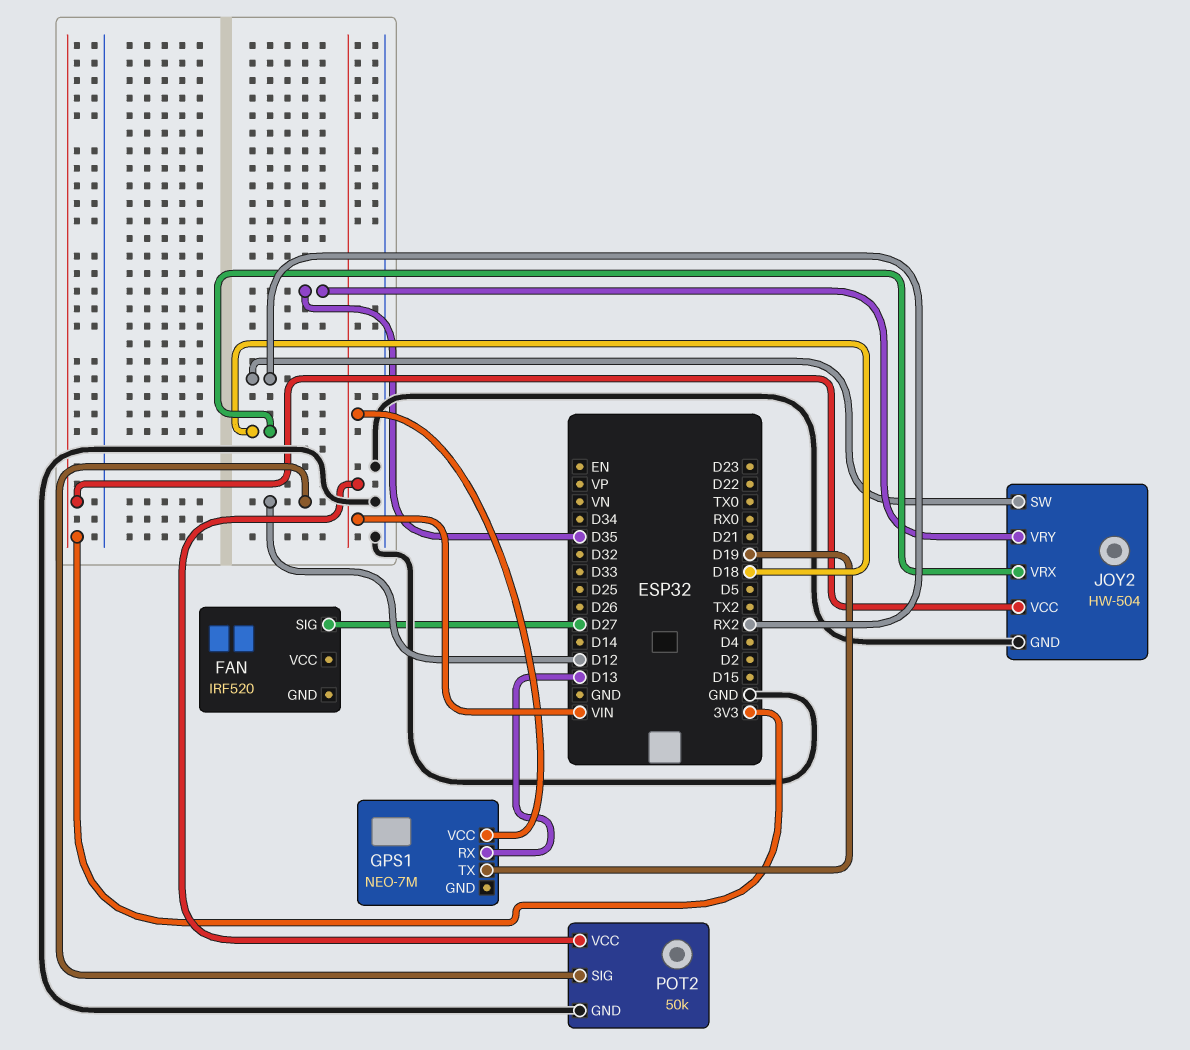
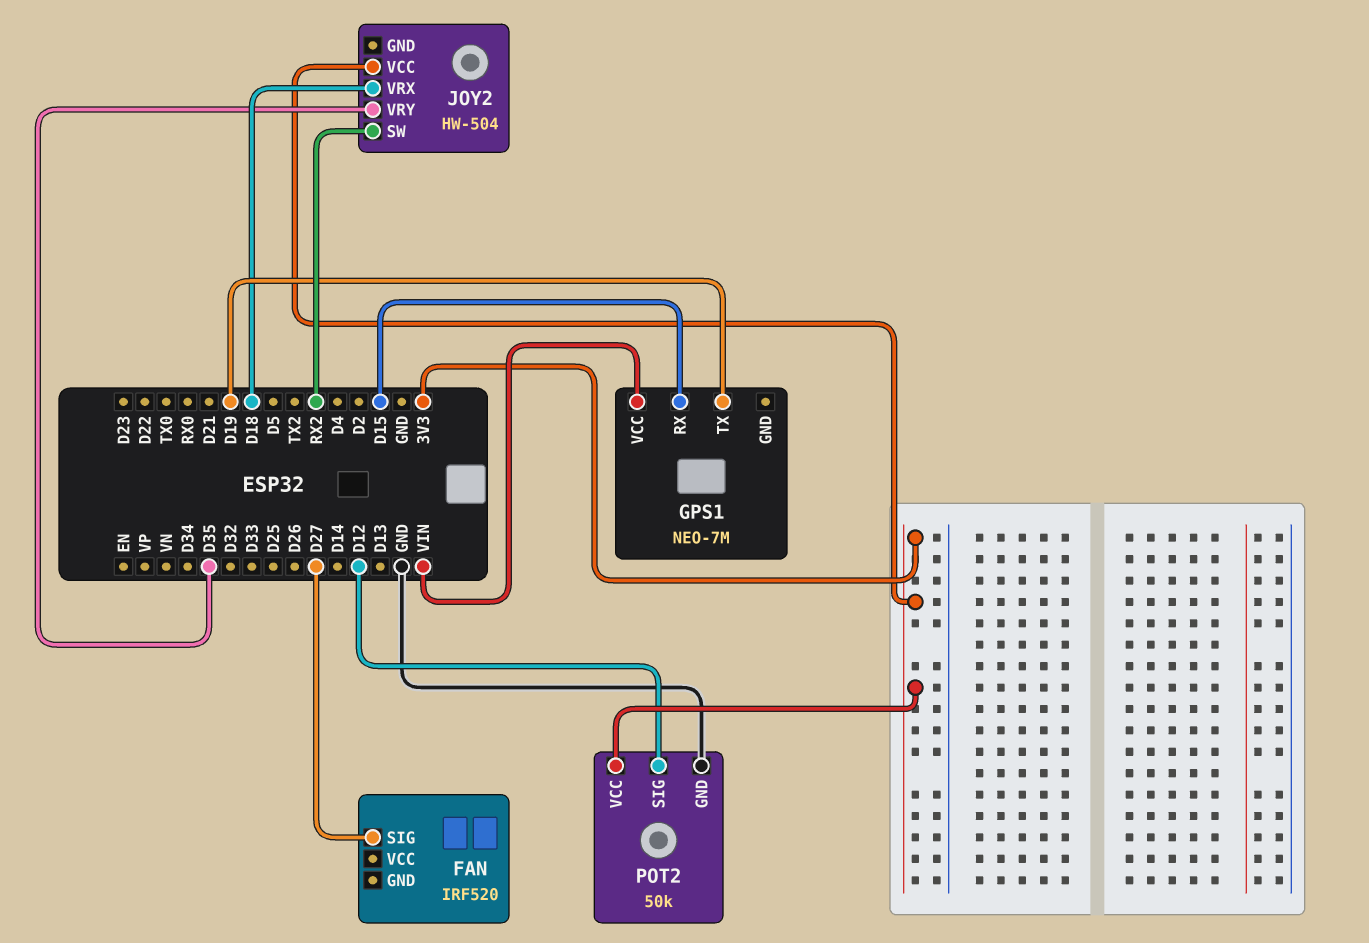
GPS1 pin RX: D13 -> D15
JOY2 pin GND: GND -> none
POT2 pin VCC: VIN -> 3V3

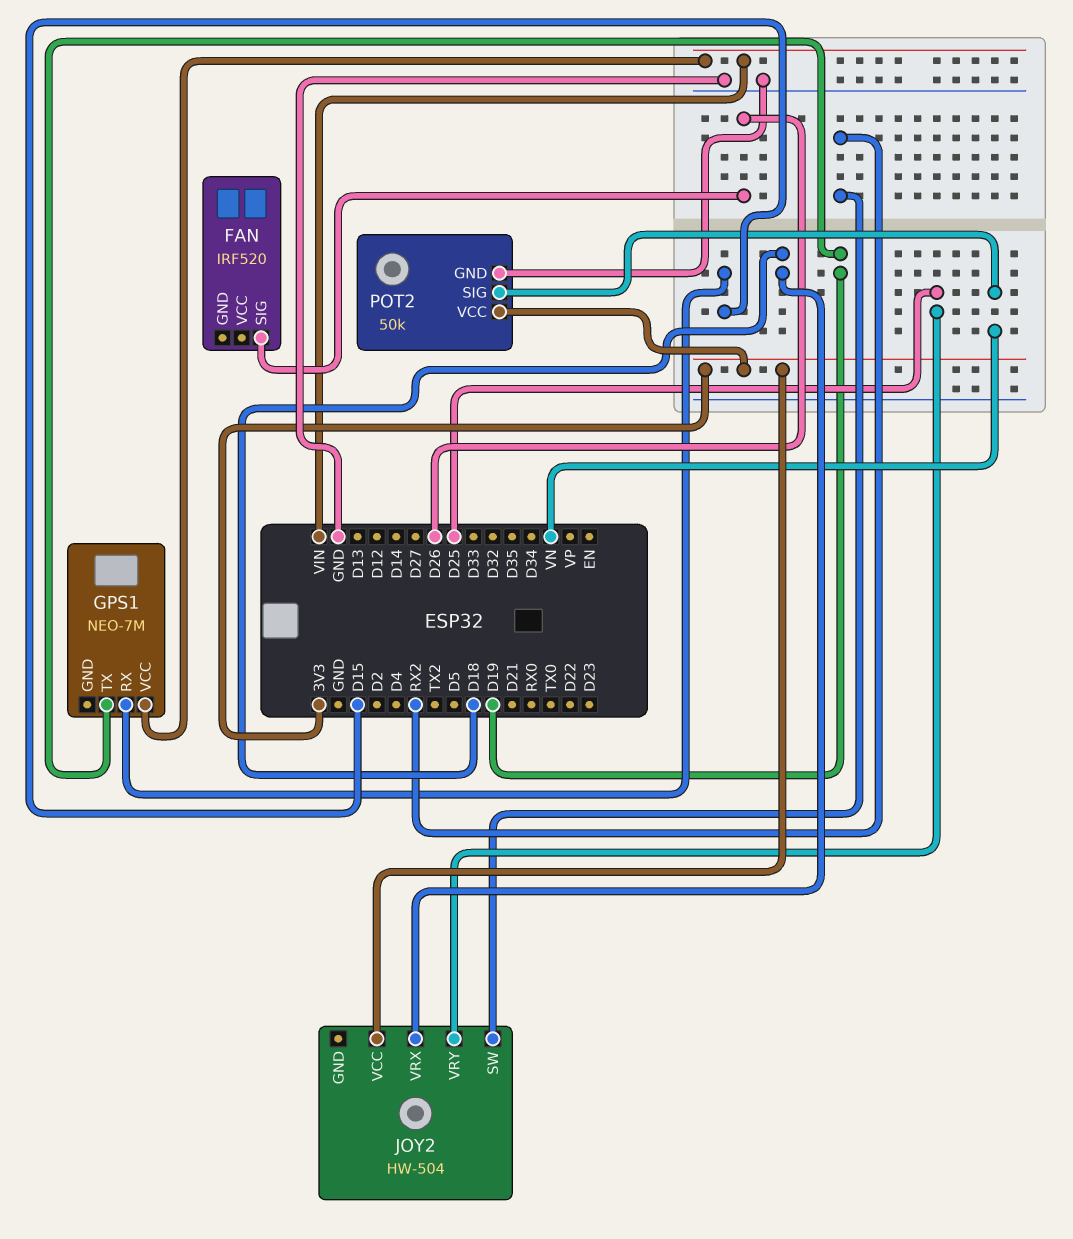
FAN pin SIG: D27 -> D26
JOY2 pin VRY: D35 -> D25
POT2 pin SIG: D12 -> VN

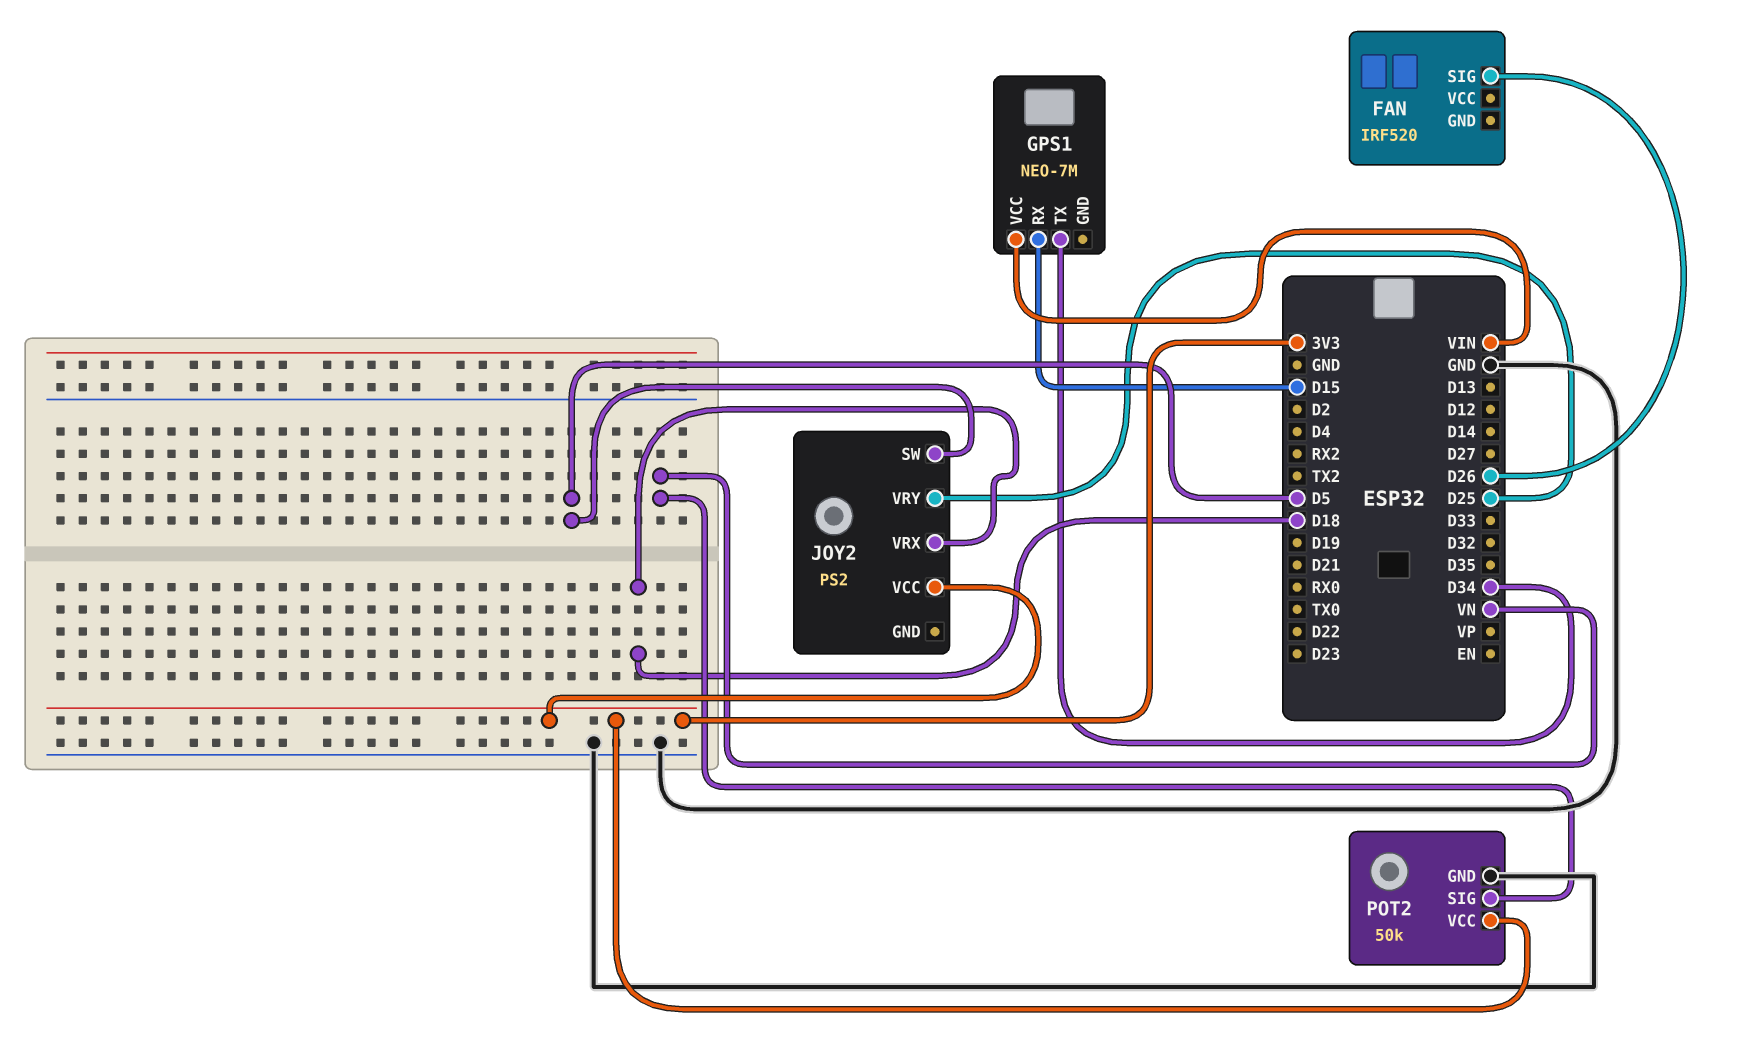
GPS1 pin TX: D19 -> D34
JOY2: HW-504 -> PS2
JOY2 pin SW: RX2 -> D5

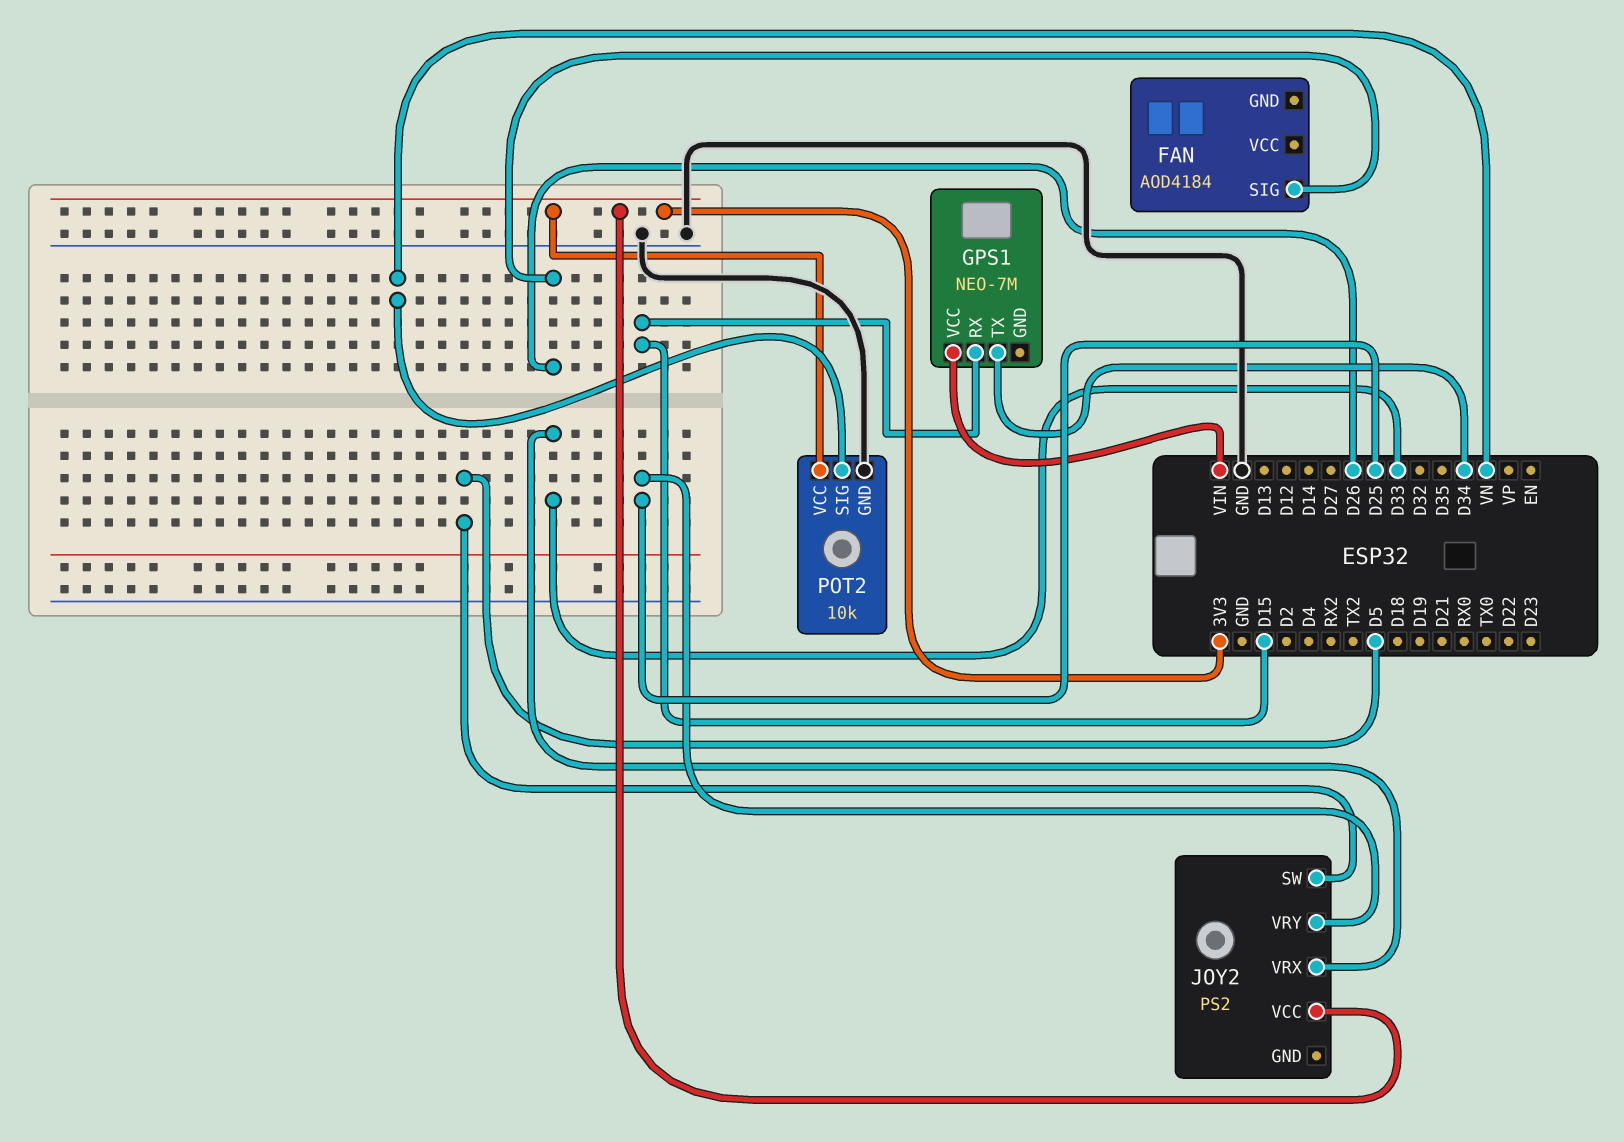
FAN: IRF520 -> AOD4184
JOY2 pin VRX: D18 -> D33
POT2: 50k -> 10k

